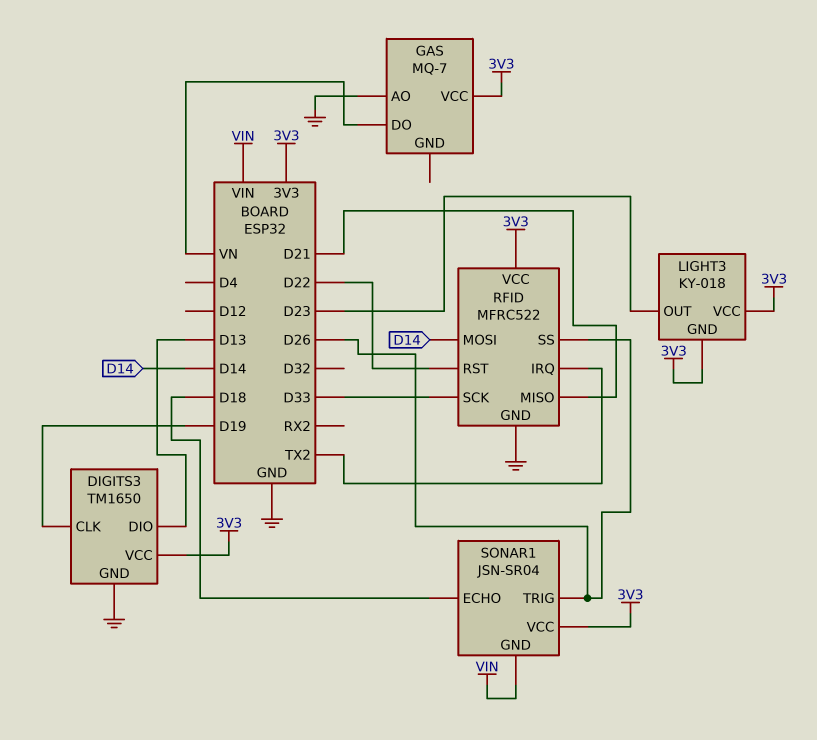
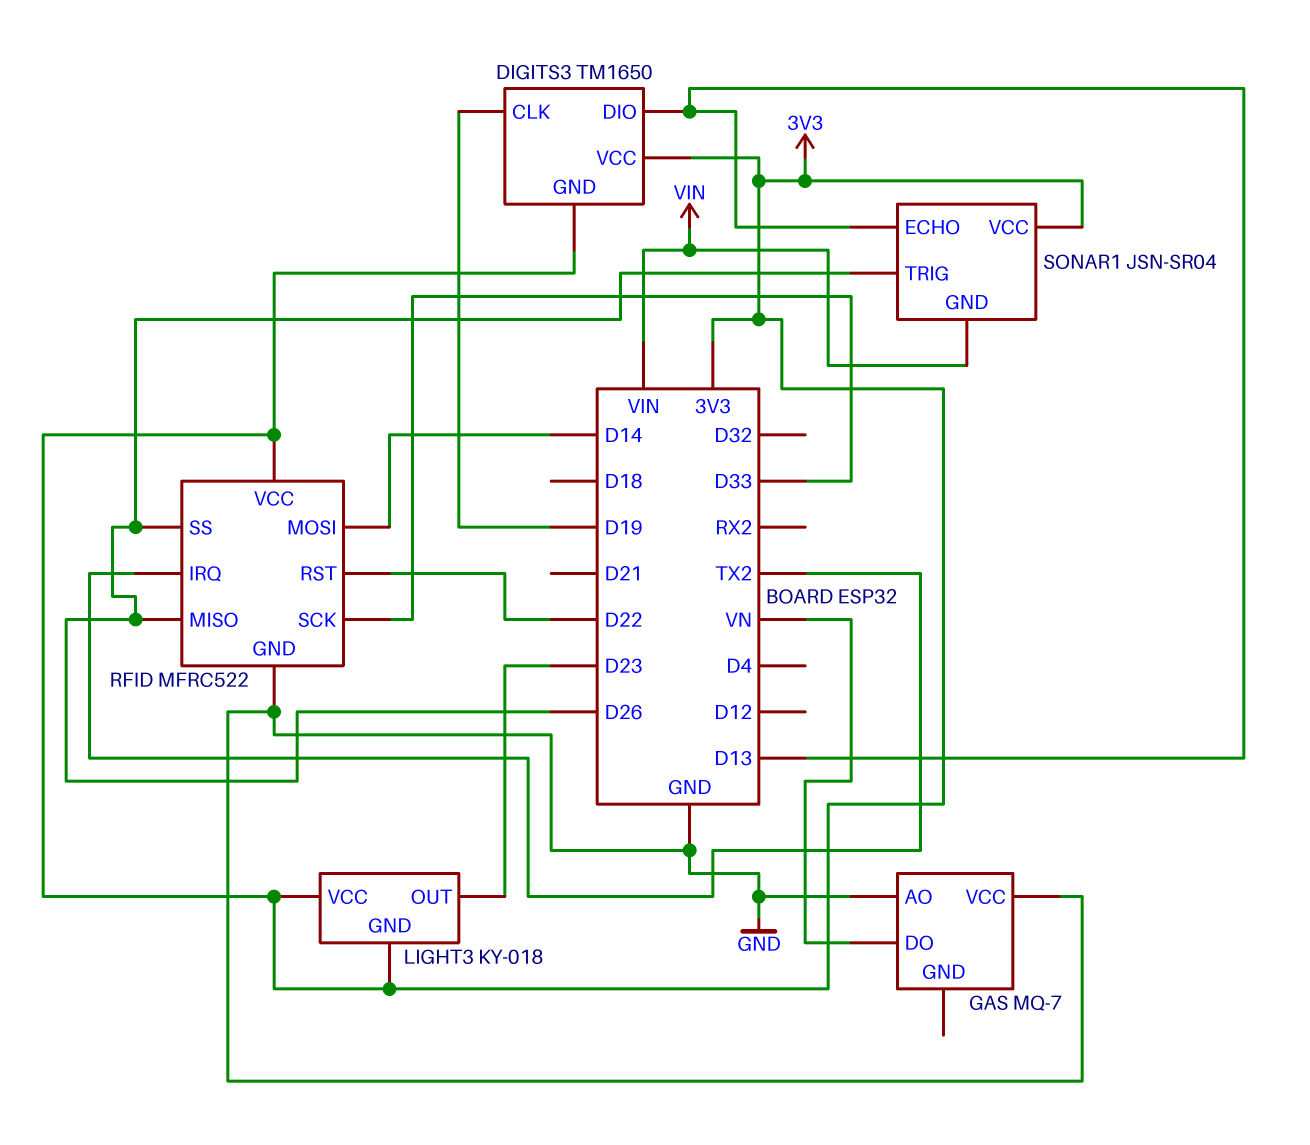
DIGITS3 pin GND: GND -> 3V3
GAS pin VCC: 3V3 -> GND
RFID pin MISO: D21 -> D26
SONAR1 pin ECHO: D18 -> D13

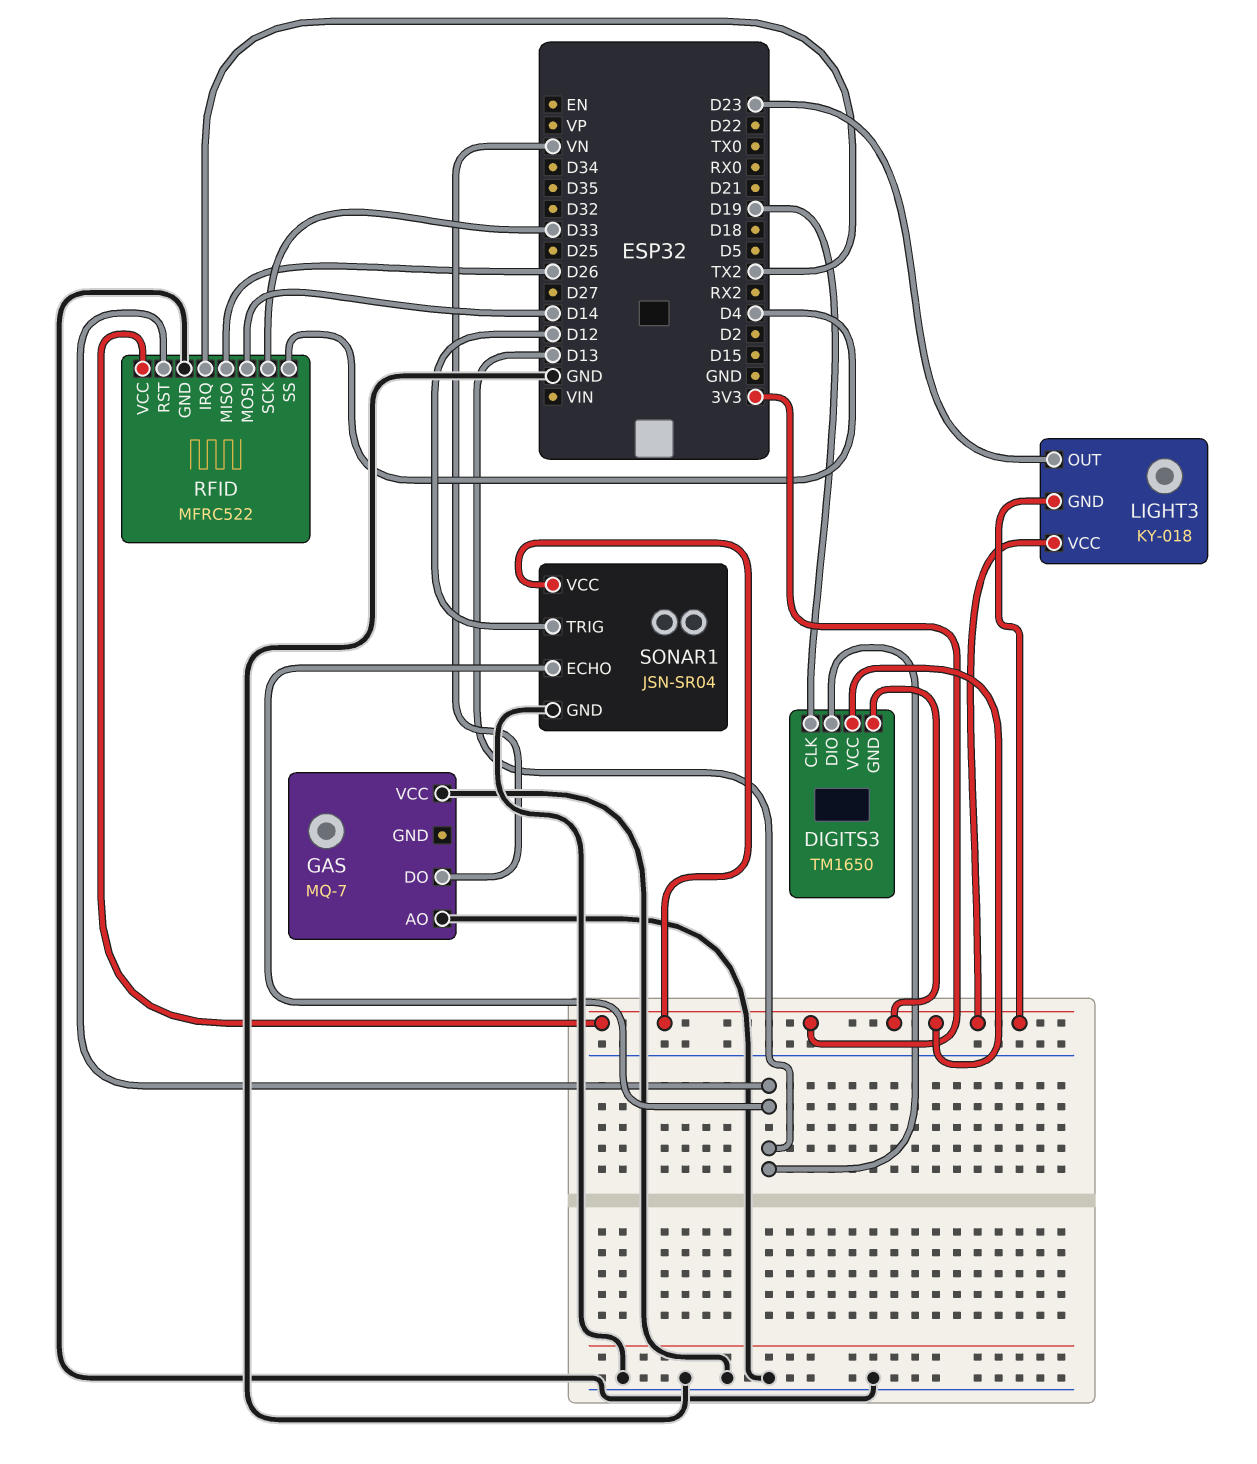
RFID pin RST: D22 -> D13
RFID pin SS: D26 -> D4
SONAR1 pin GND: VIN -> GND
SONAR1 pin TRIG: D26 -> D12

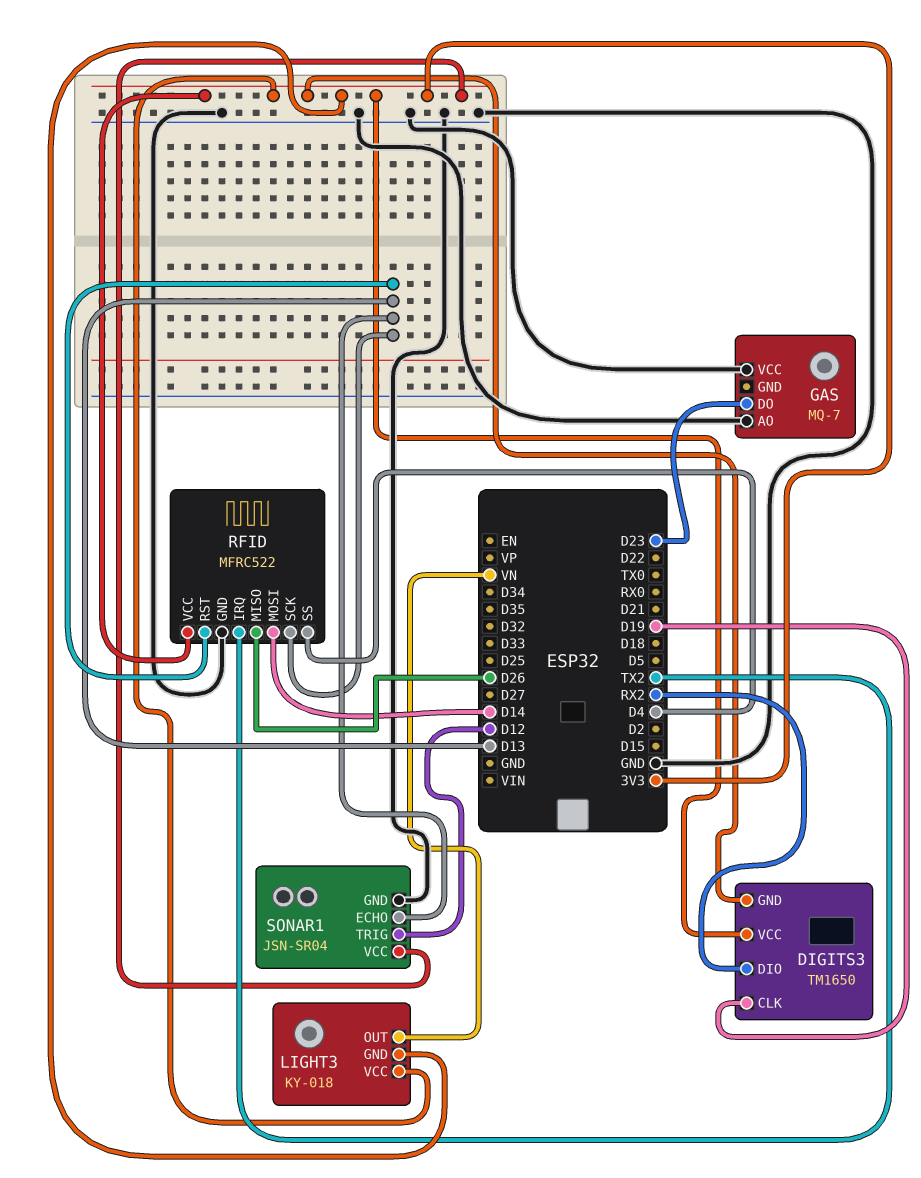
DIGITS3 pin DIO: D13 -> RX2
GAS pin DO: VN -> D23
LIGHT3 pin OUT: D23 -> VN
RFID pin SCK: D33 -> D13

